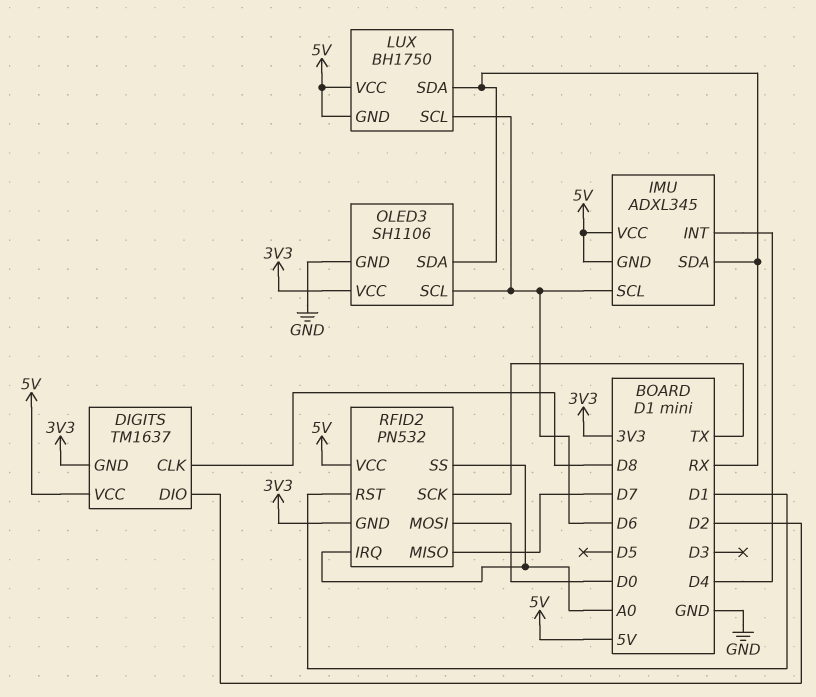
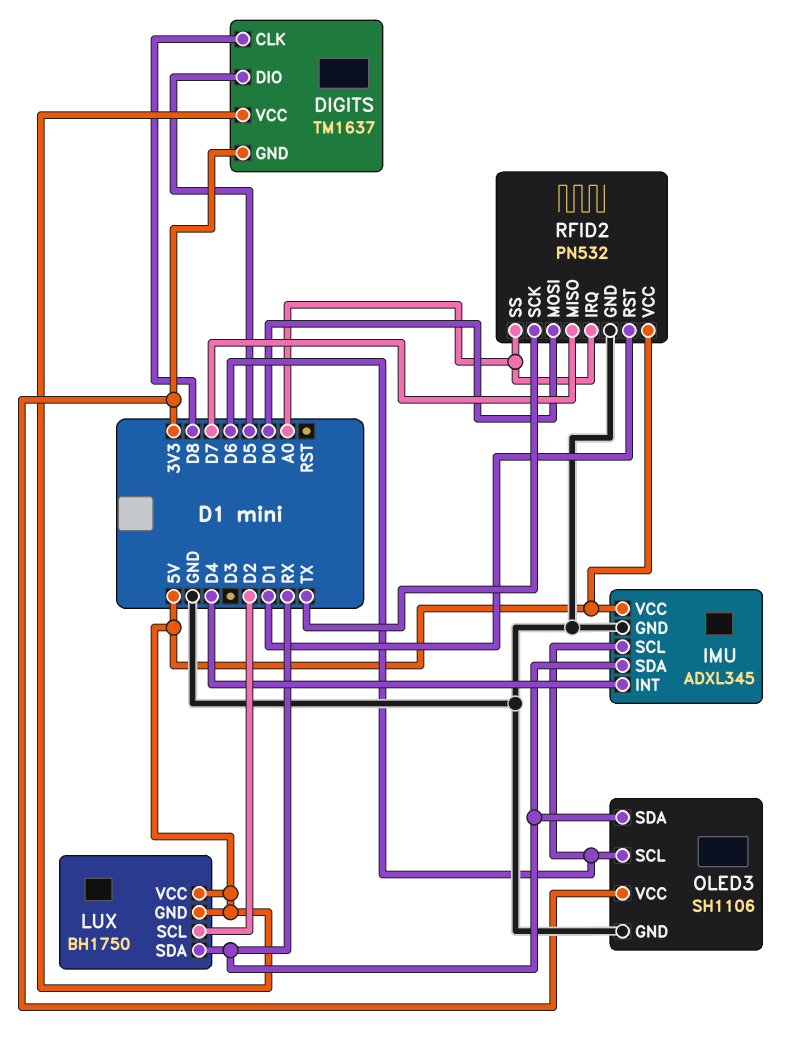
DIGITS pin DIO: D2 -> D5
IMU pin GND: 5V -> GND
LUX pin SCL: D6 -> D2
RFID2 pin GND: 3V3 -> GND

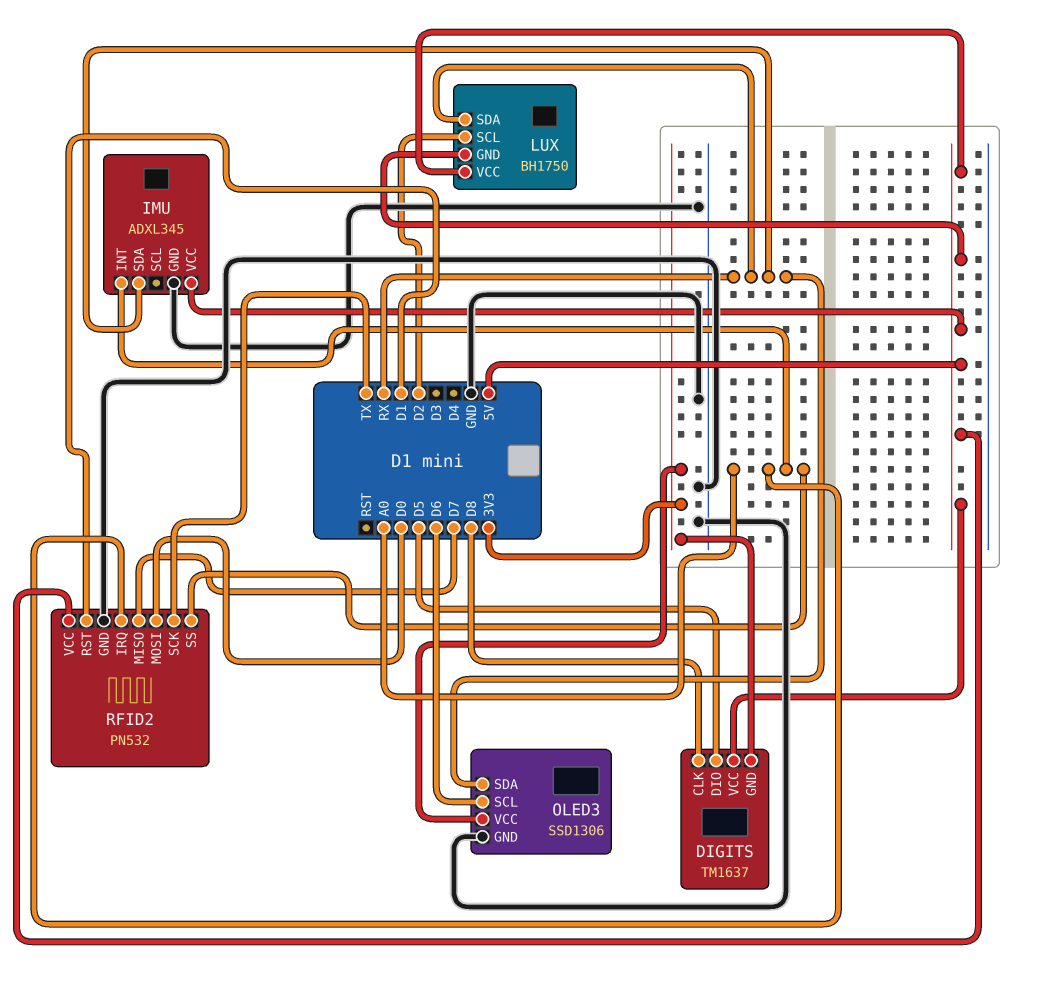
IMU pin INT: D4 -> A0
IMU pin SCL: D6 -> none
OLED3: SH1106 -> SSD1306

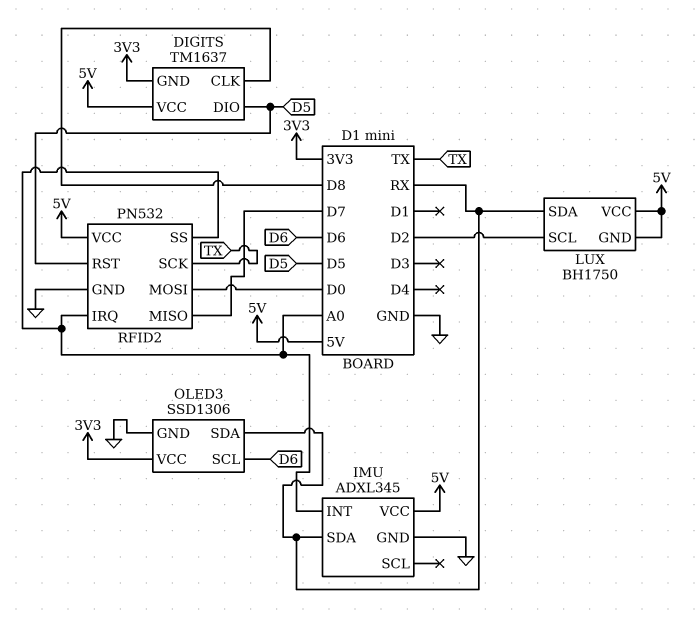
RFID2 pin RST: D1 -> D5

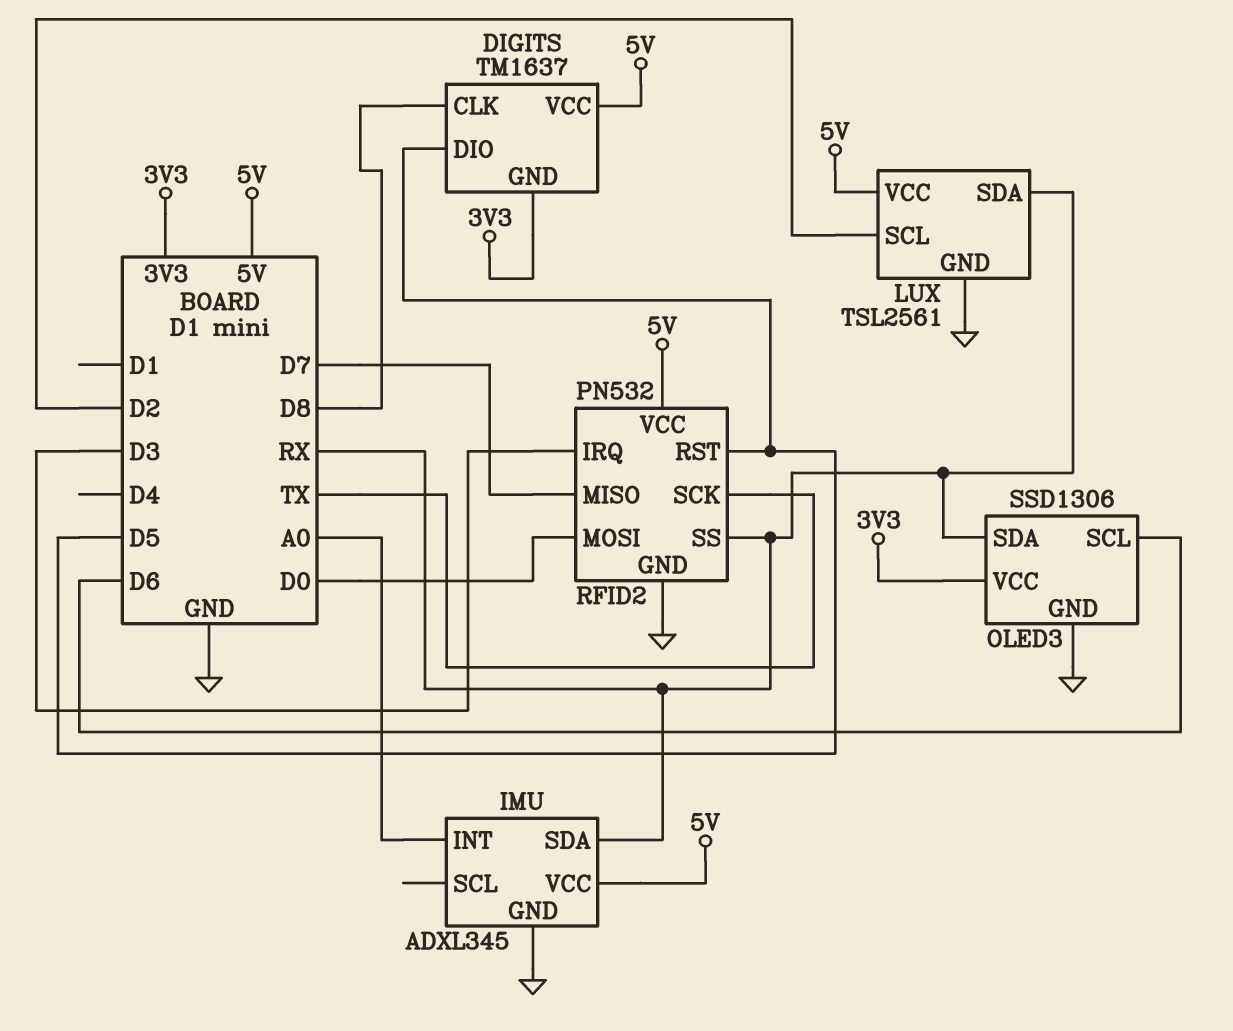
LUX: BH1750 -> TSL2561
LUX pin GND: 5V -> GND
RFID2 pin IRQ: A0 -> D3
RFID2 pin SS: A0 -> RX

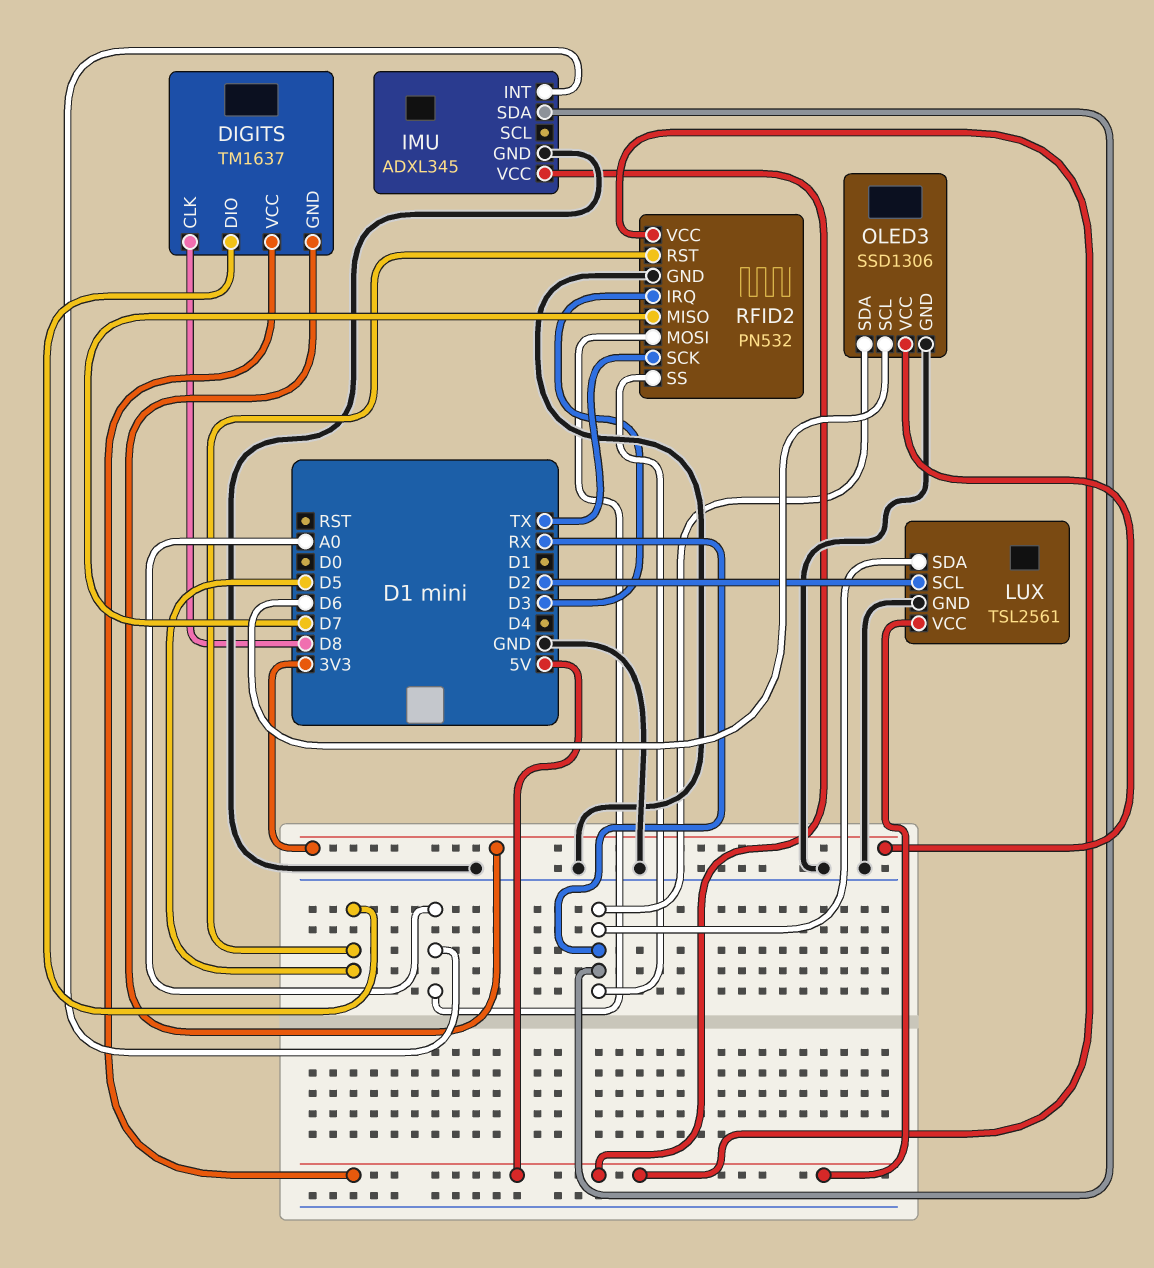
RFID2 pin MOSI: D0 -> A0

